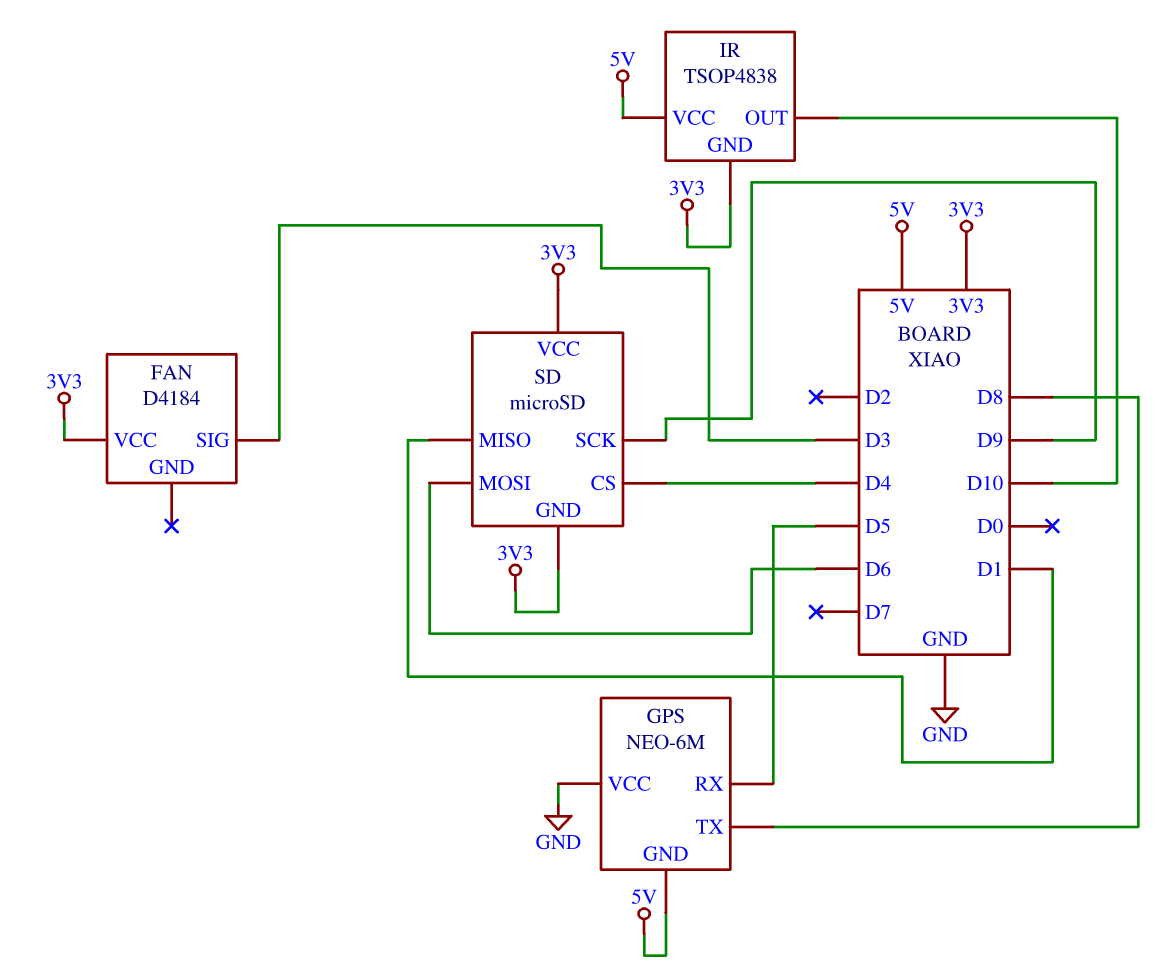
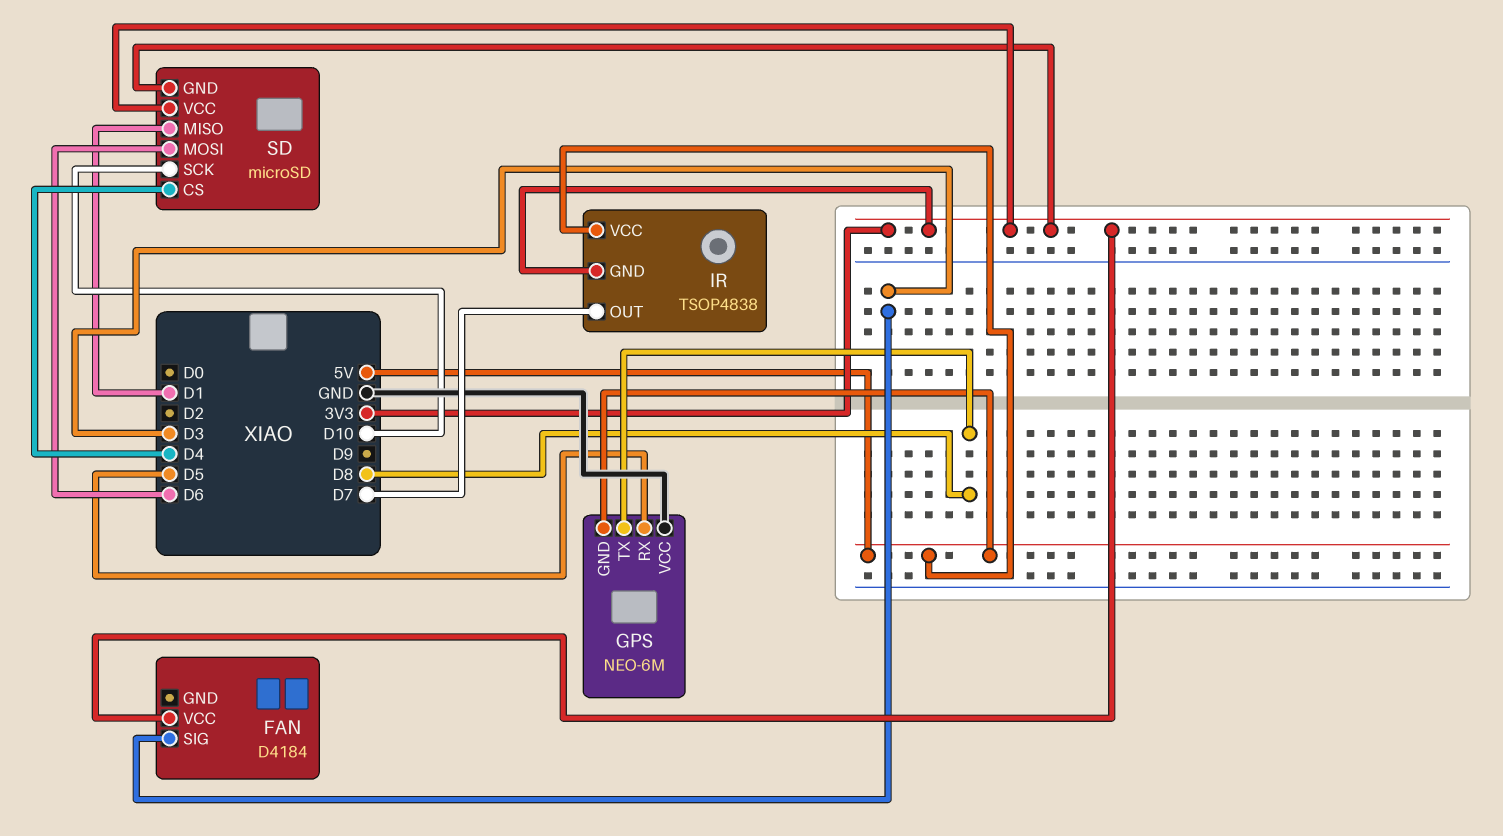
IR pin OUT: D10 -> D7
SD pin SCK: D9 -> D10

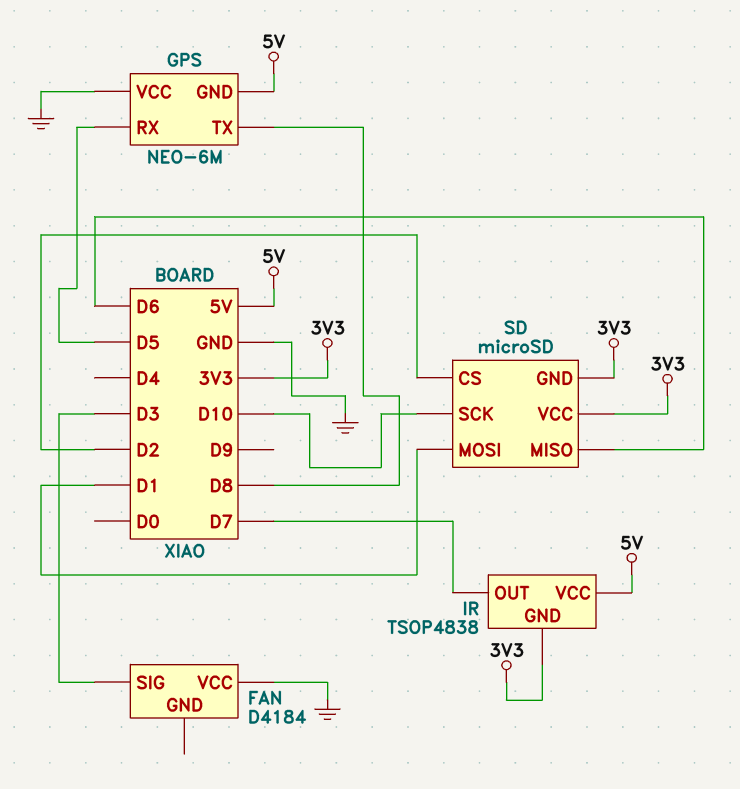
FAN pin VCC: 3V3 -> GND
SD pin CS: D4 -> D2
SD pin MISO: D1 -> D6
SD pin MOSI: D6 -> D1

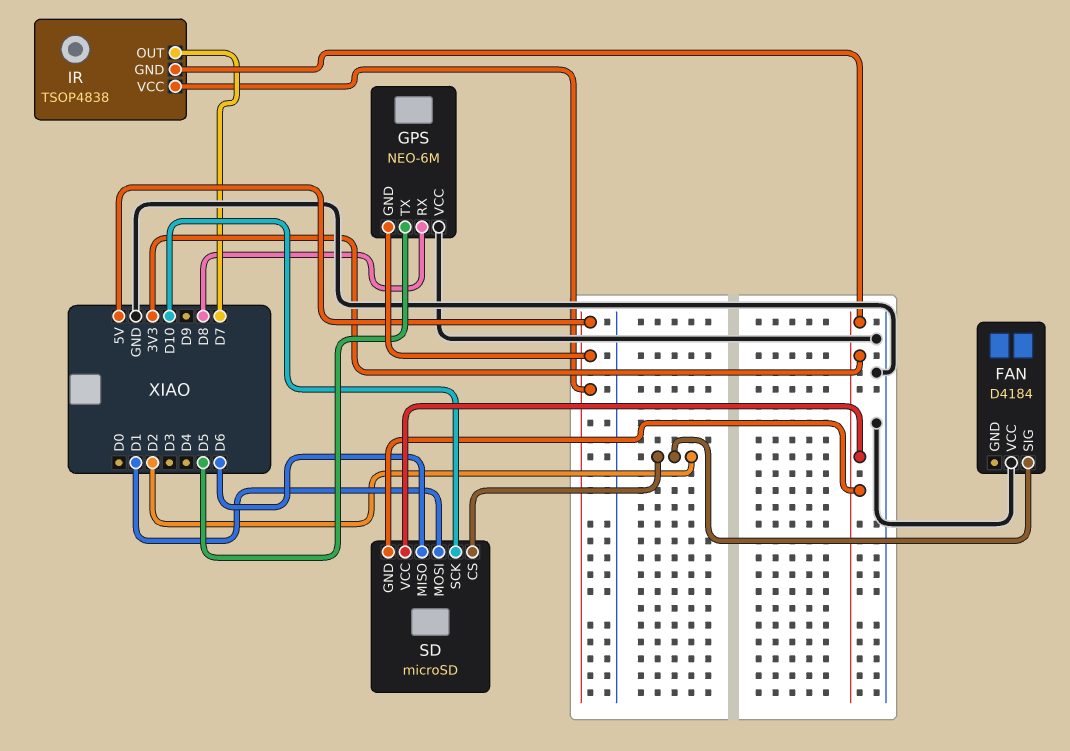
FAN pin SIG: D3 -> D2
GPS pin RX: D5 -> D8
GPS pin TX: D8 -> D5

